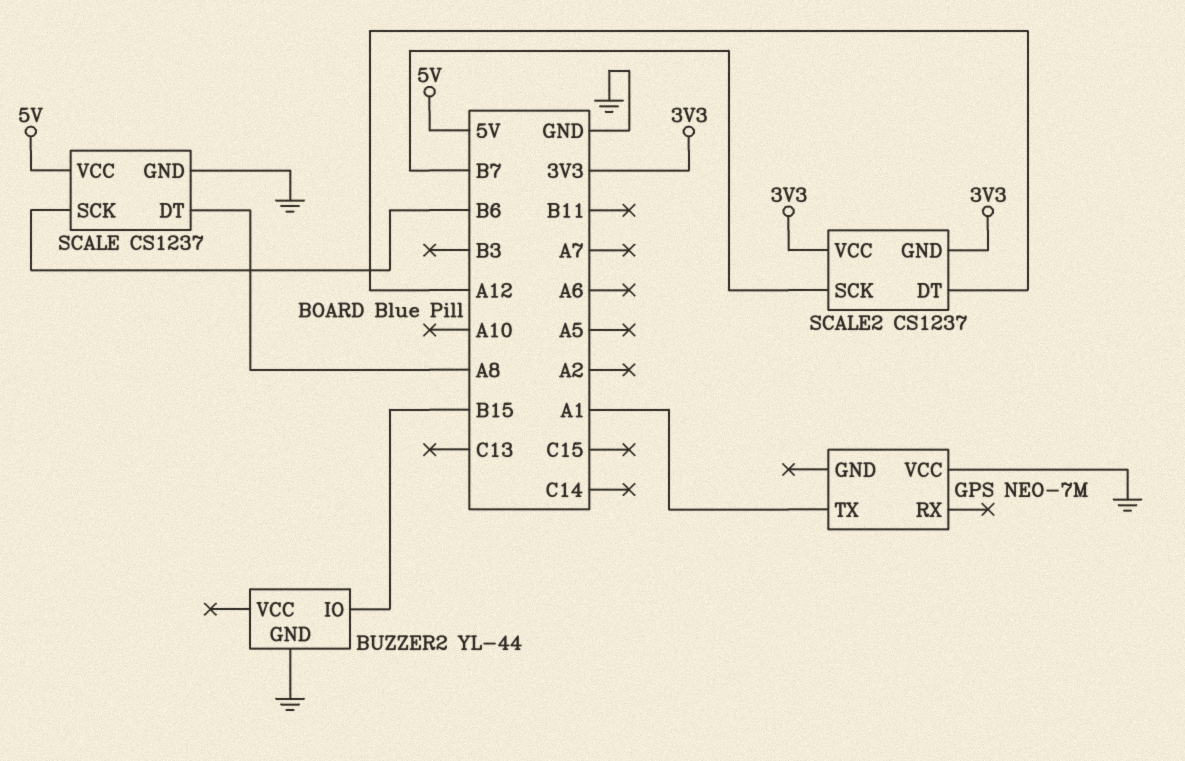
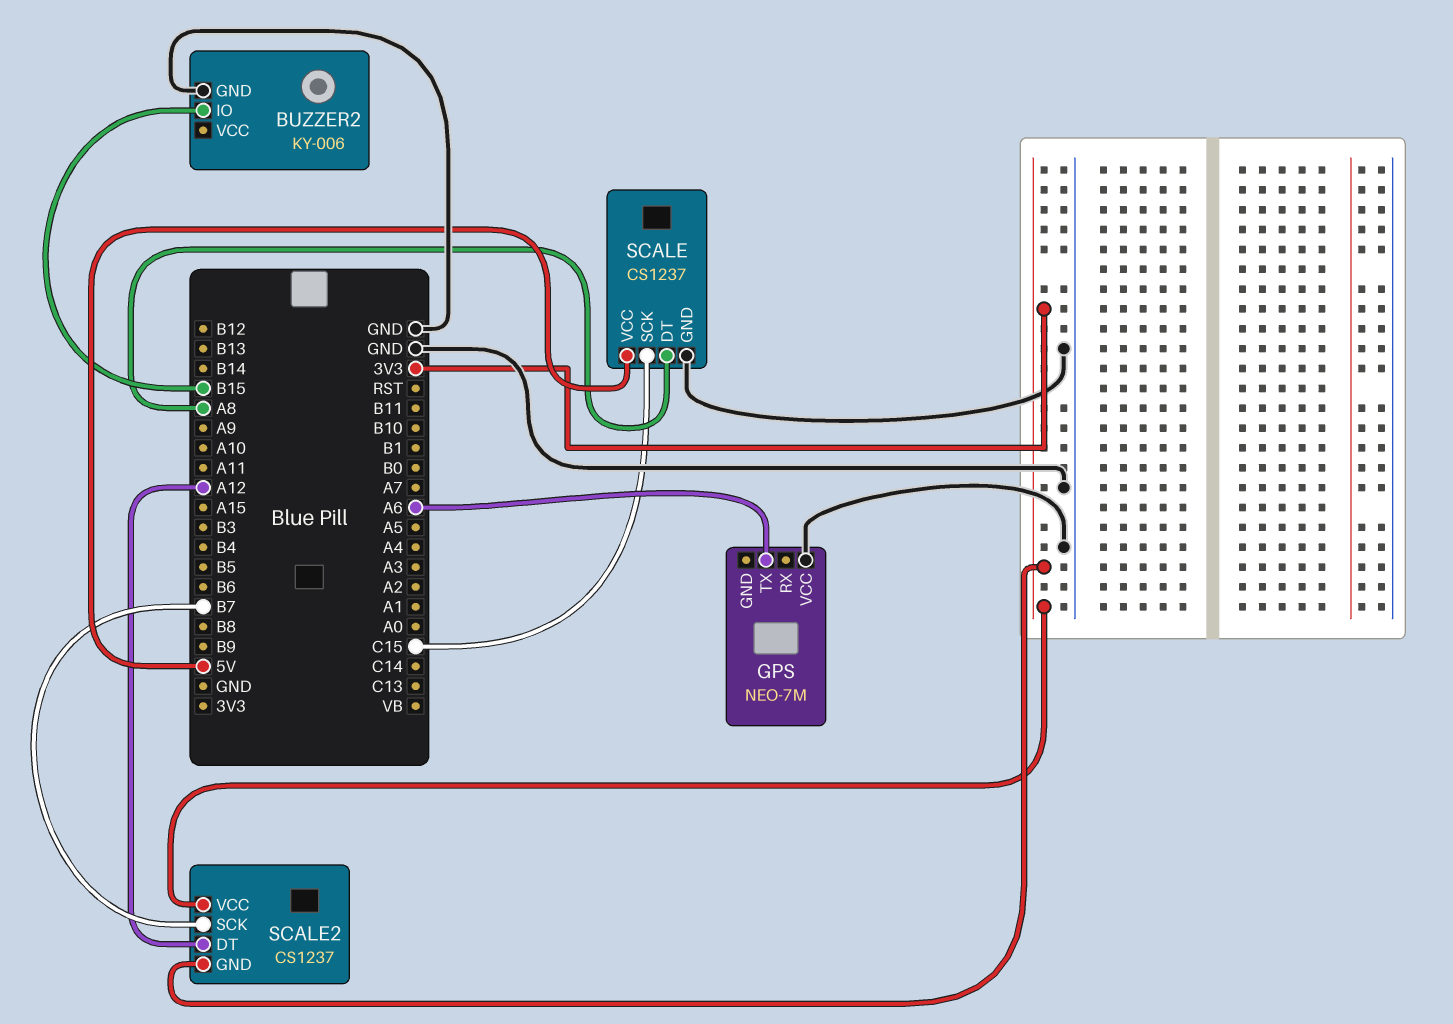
BUZZER2: YL-44 -> KY-006
GPS pin TX: A1 -> A6
SCALE pin SCK: B6 -> C15

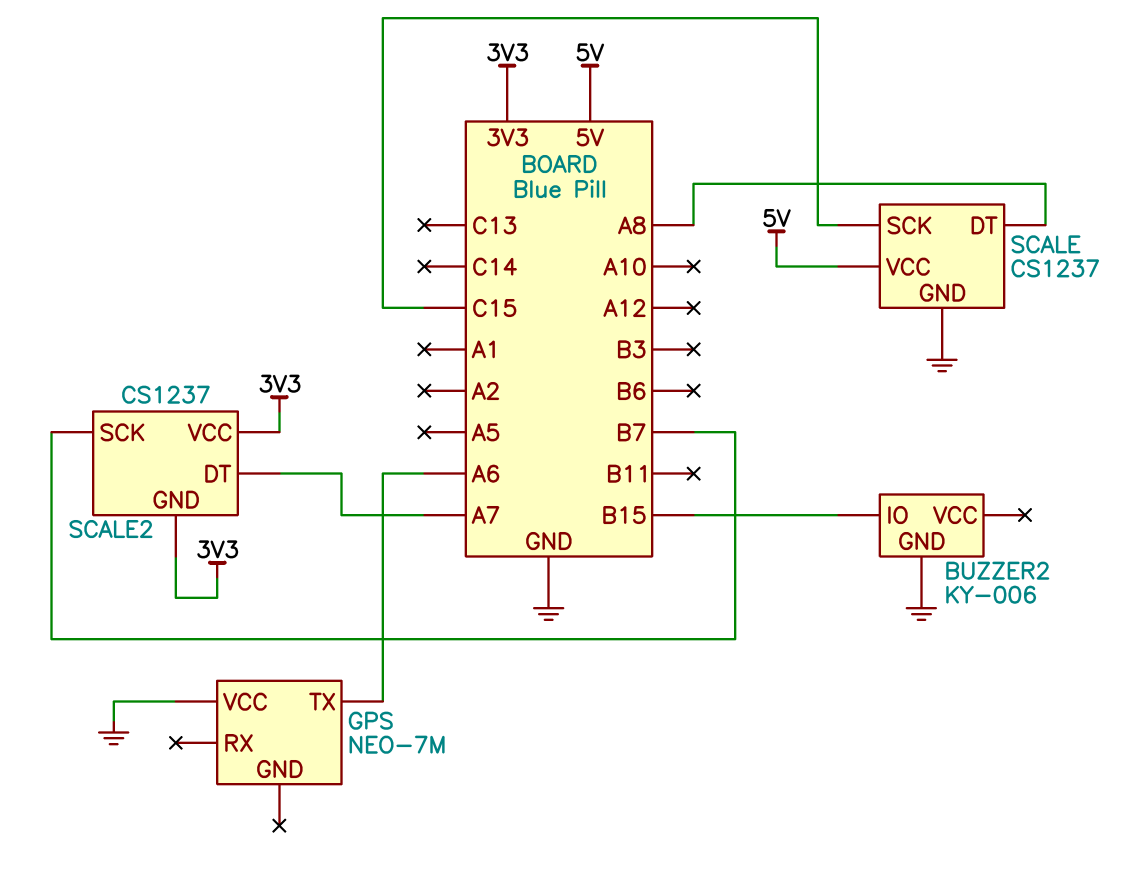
SCALE2 pin DT: A12 -> A7

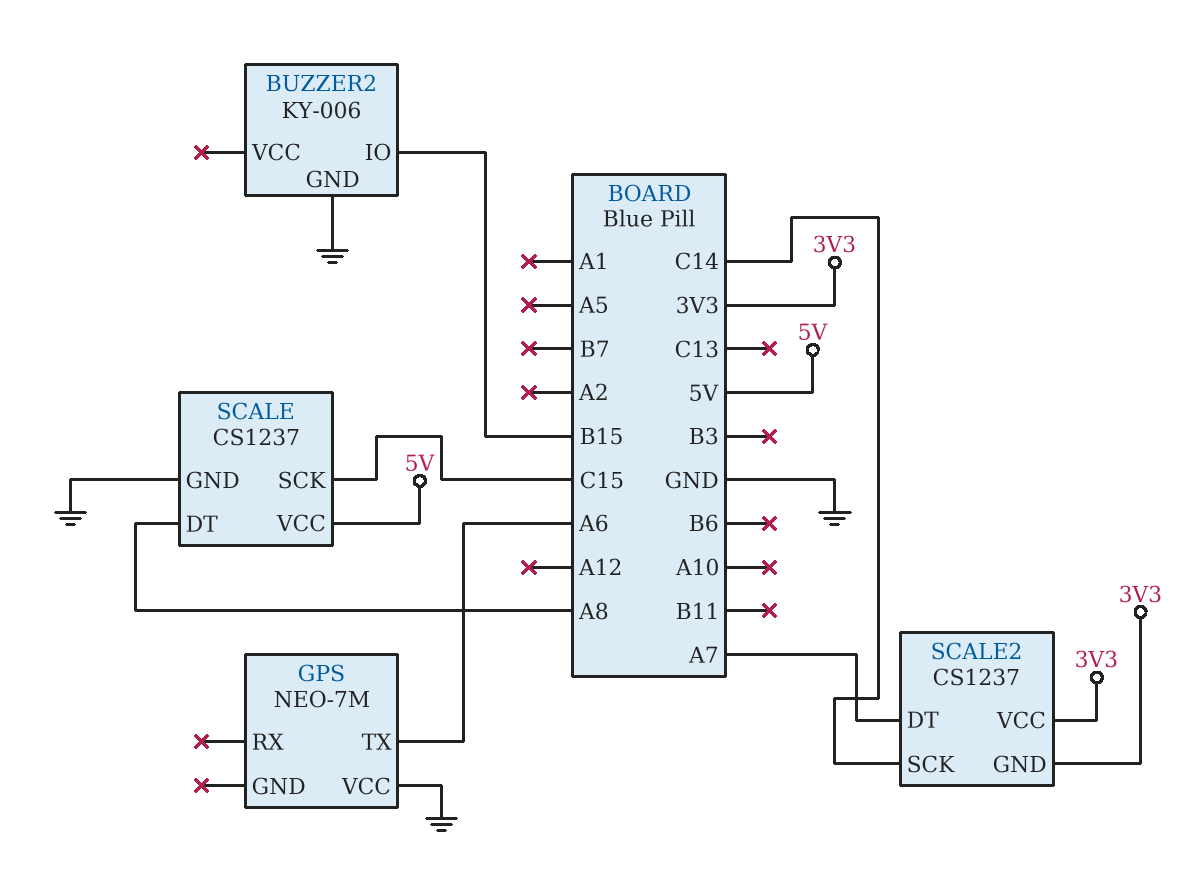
SCALE2 pin SCK: B7 -> C14

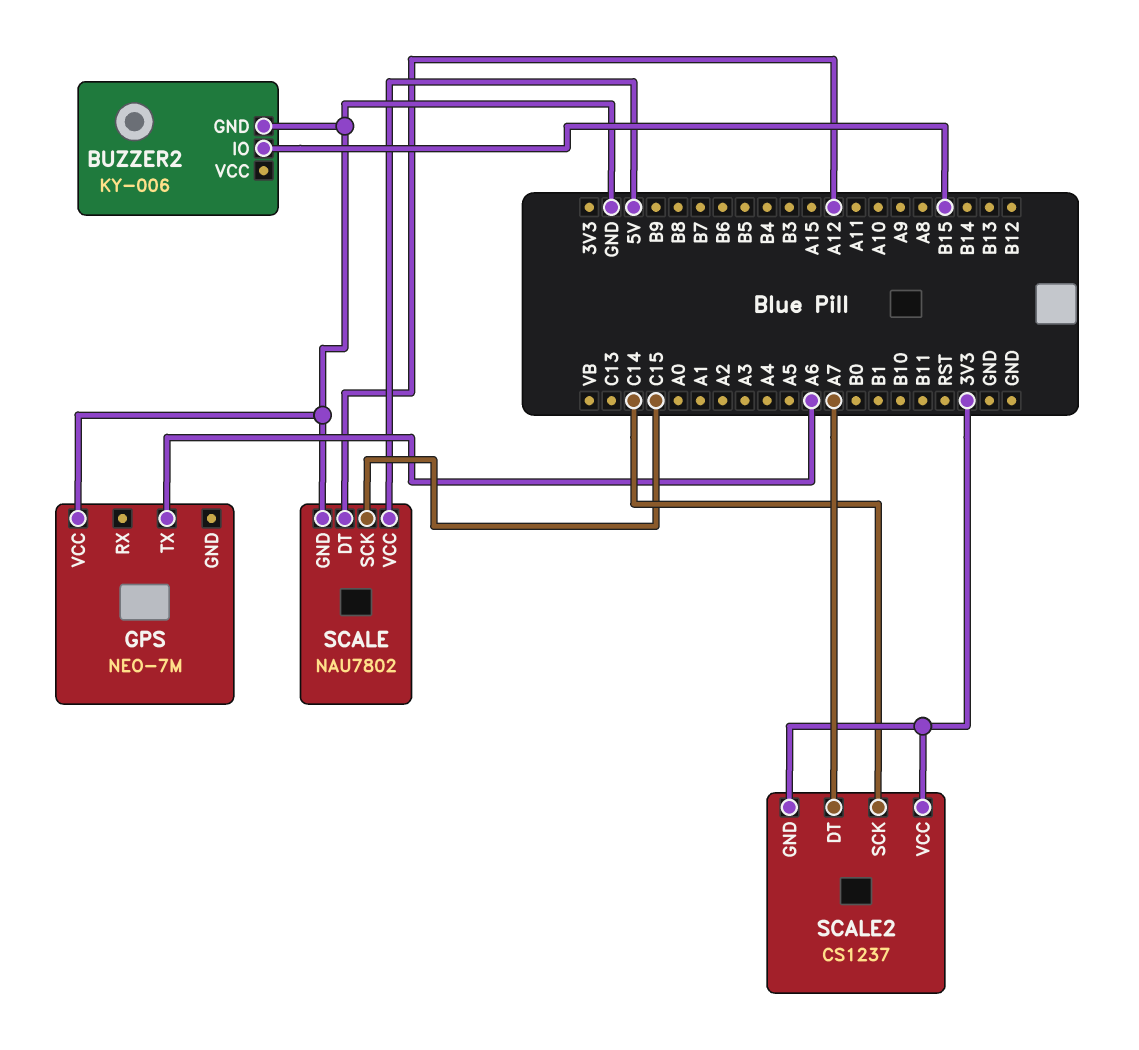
SCALE: CS1237 -> NAU7802
SCALE pin DT: A8 -> A12

